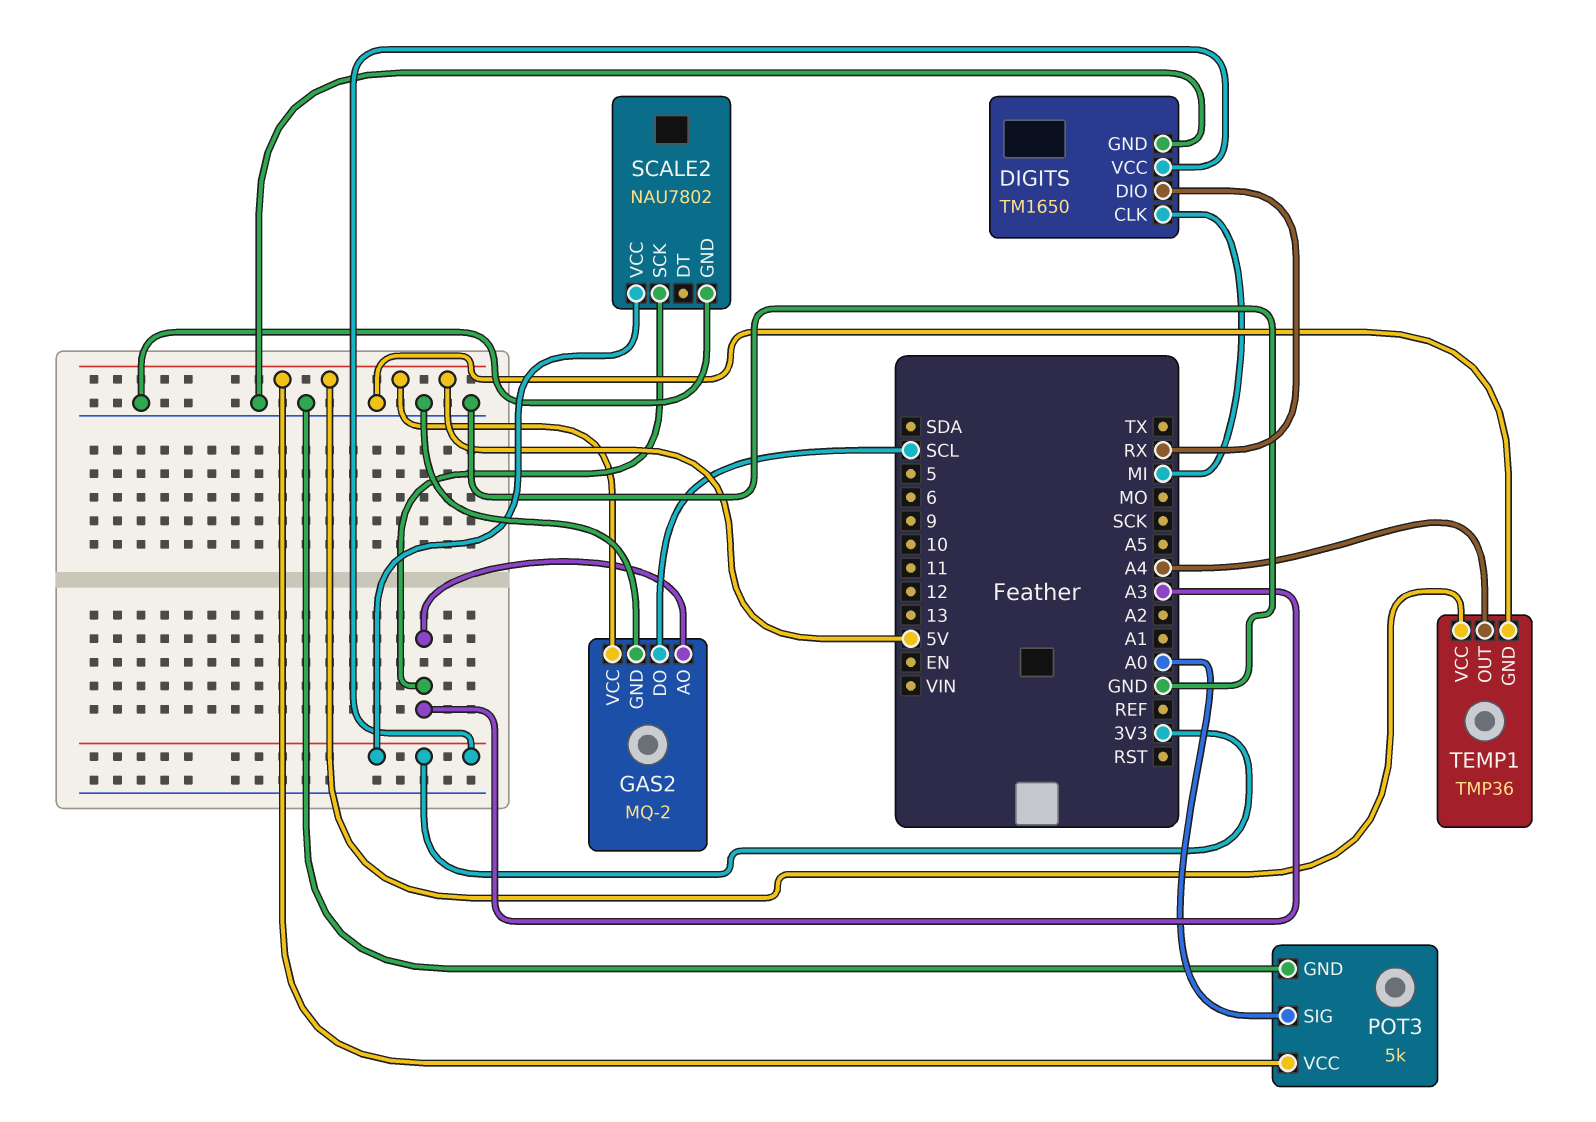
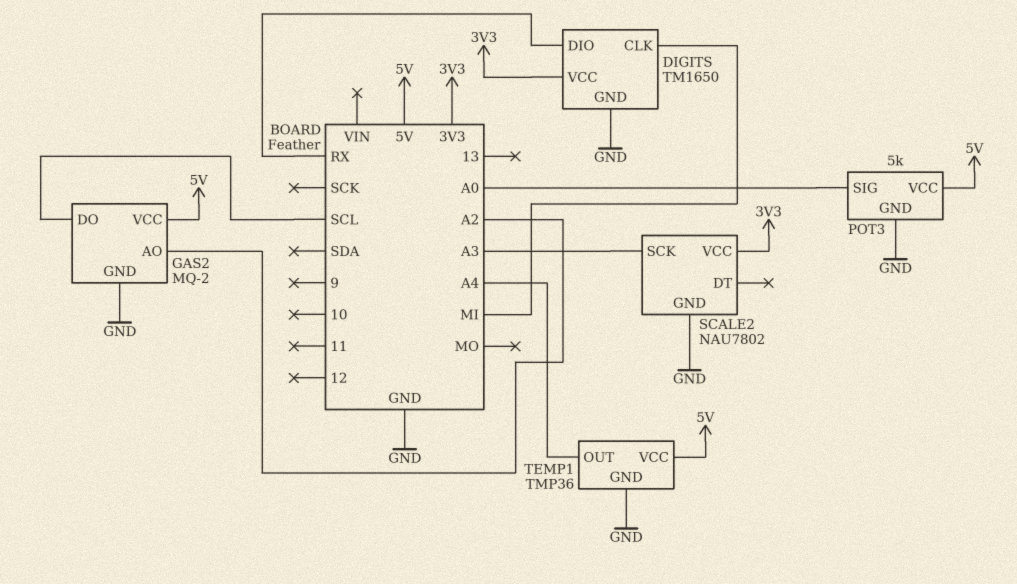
GAS2 pin AO: A3 -> A2

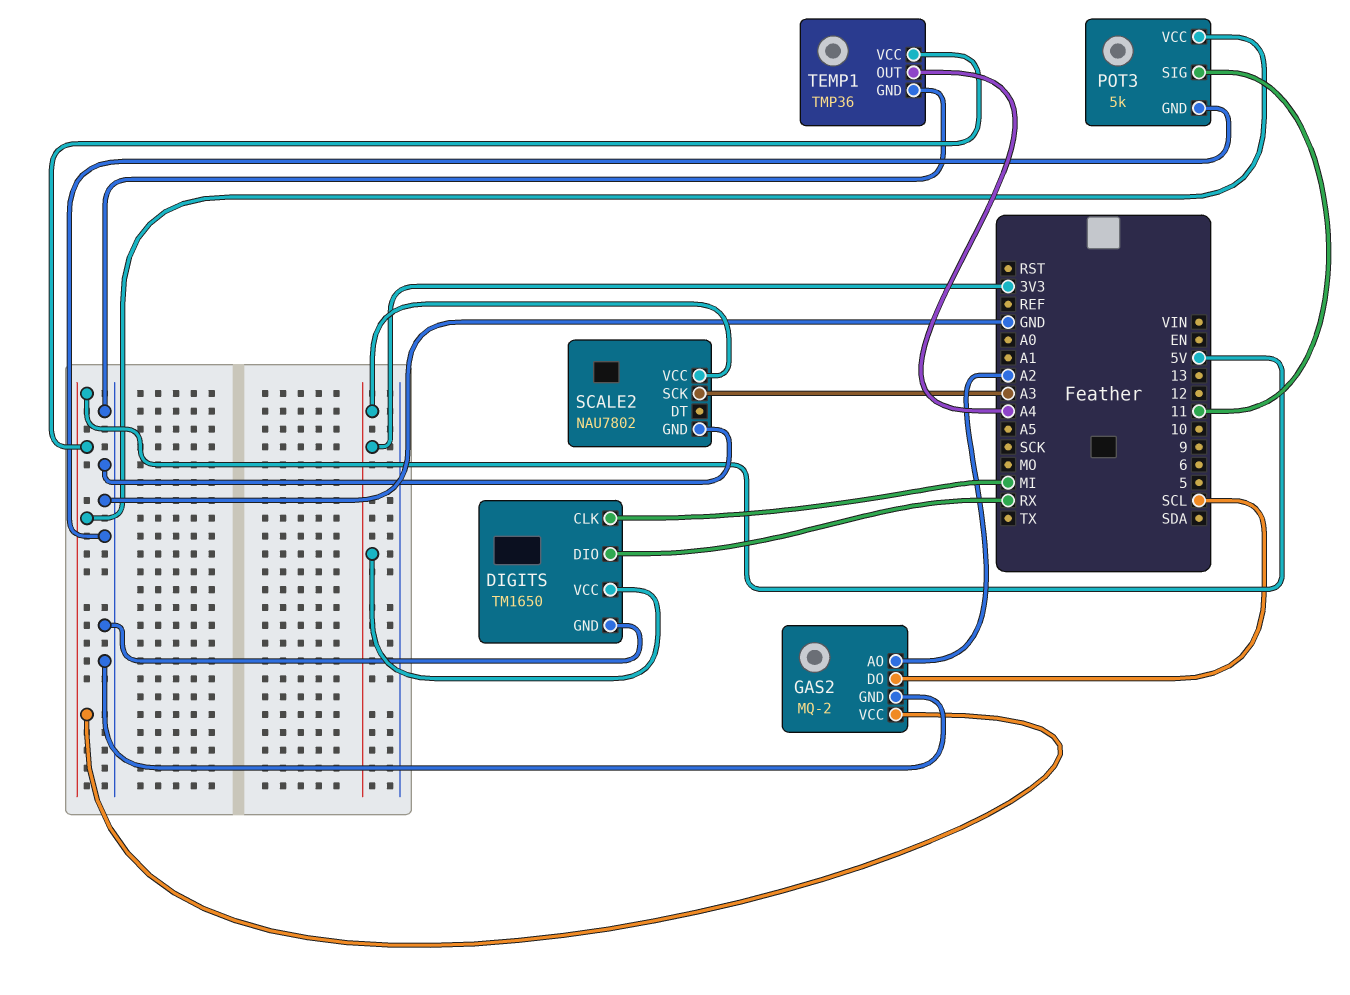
POT3 pin SIG: A0 -> 11

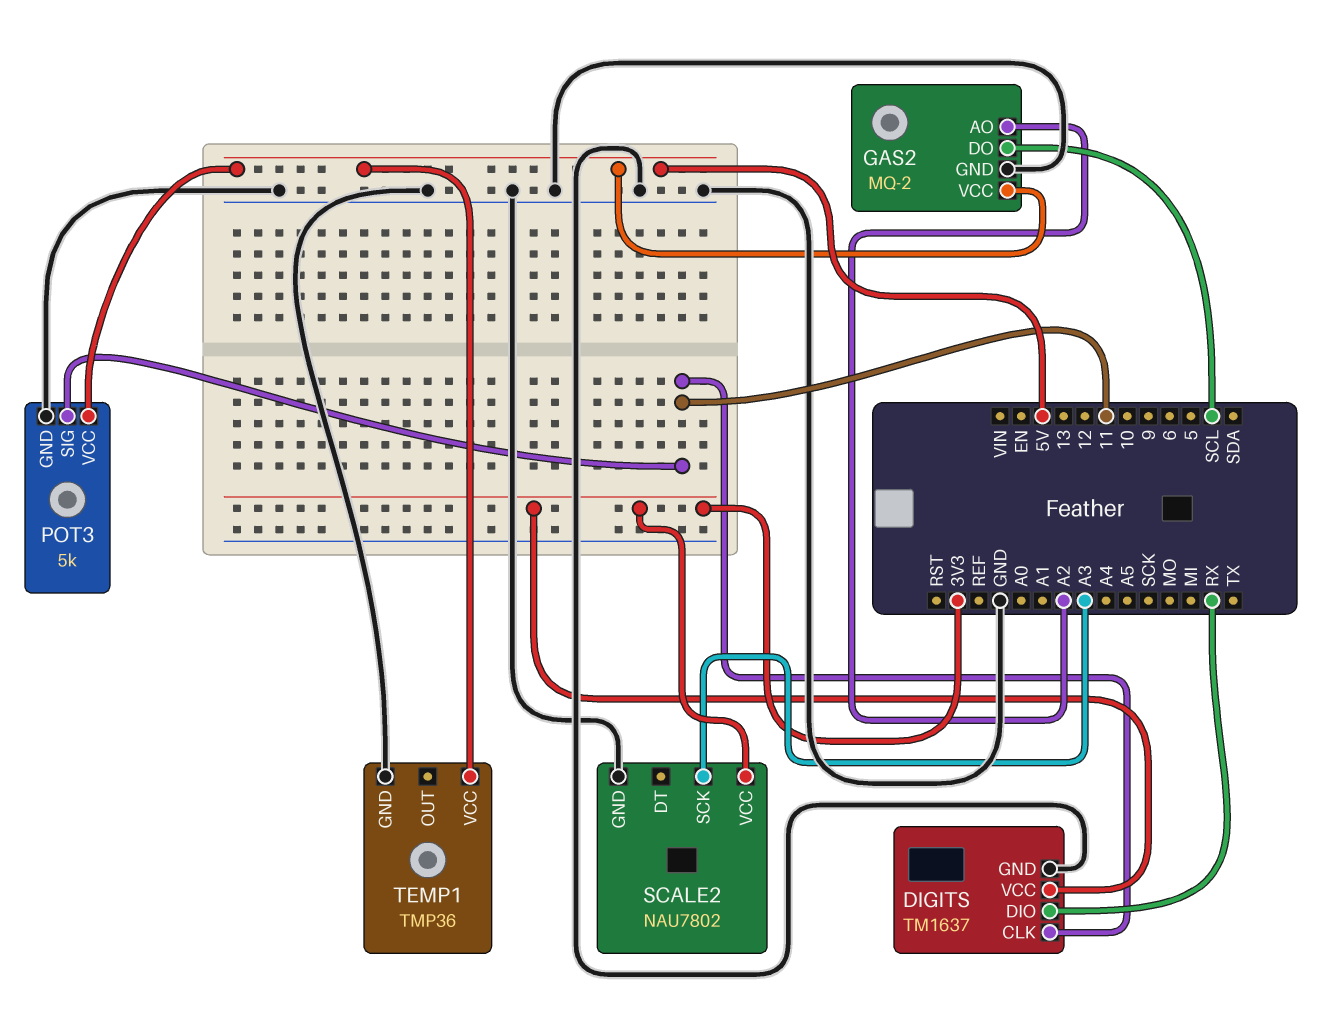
DIGITS: TM1650 -> TM1637
DIGITS pin CLK: MI -> 11
TEMP1 pin OUT: A4 -> none

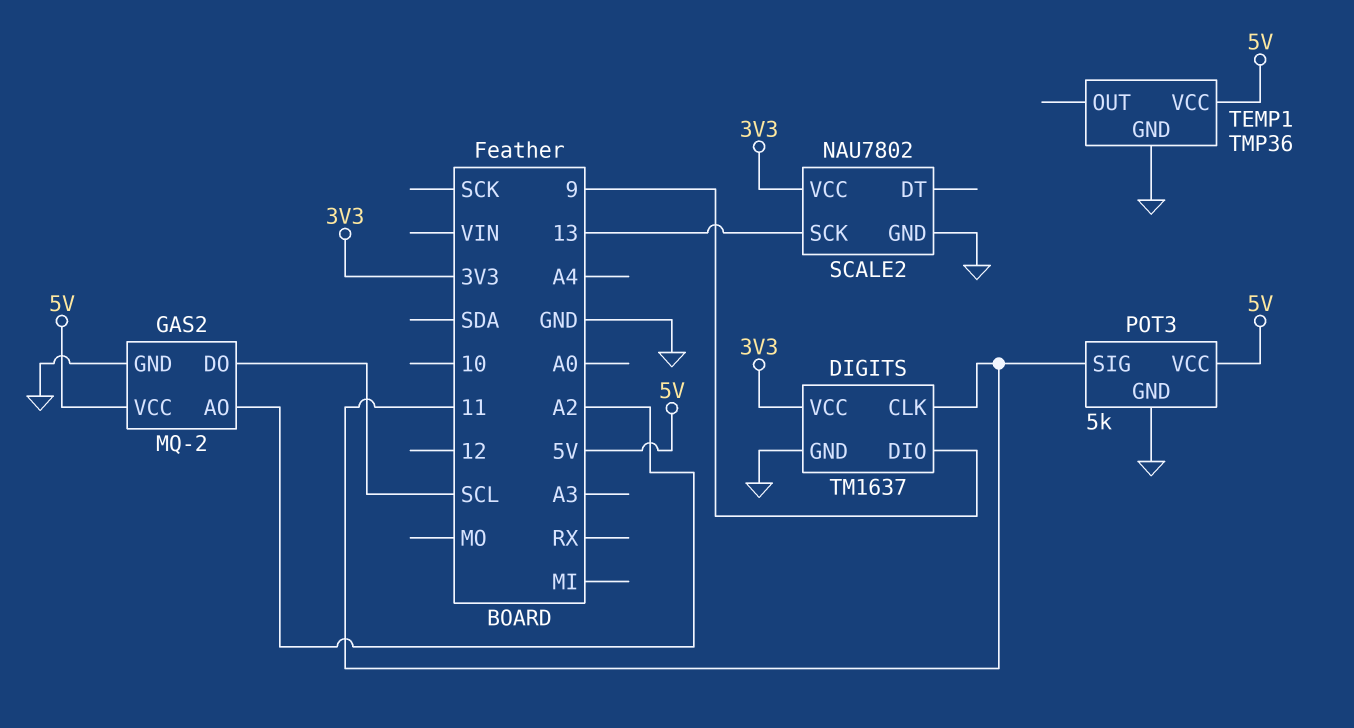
DIGITS pin DIO: RX -> 9
SCALE2 pin SCK: A3 -> 13

